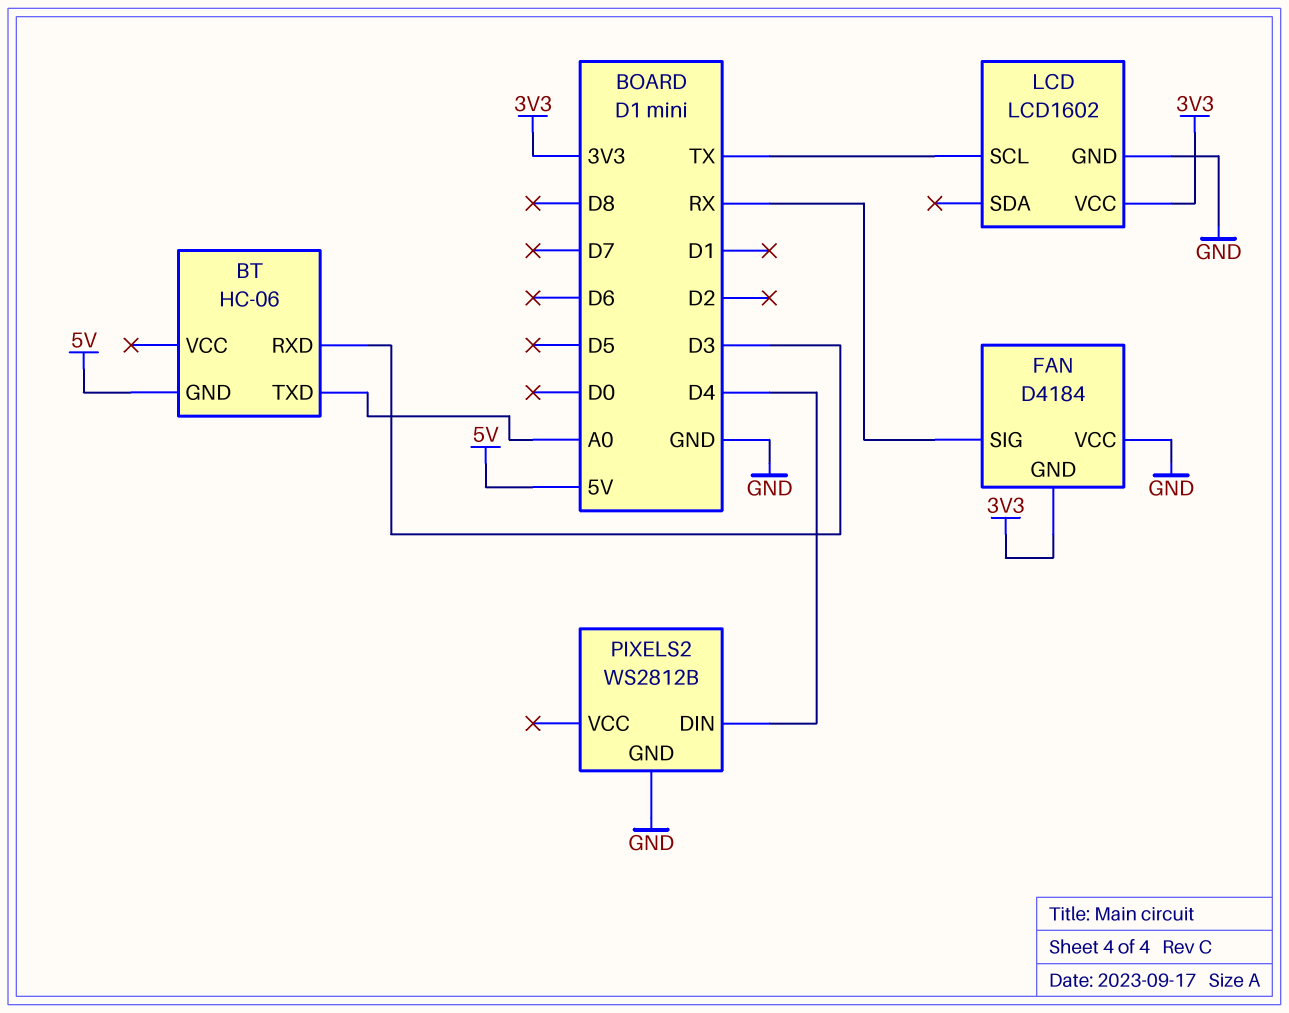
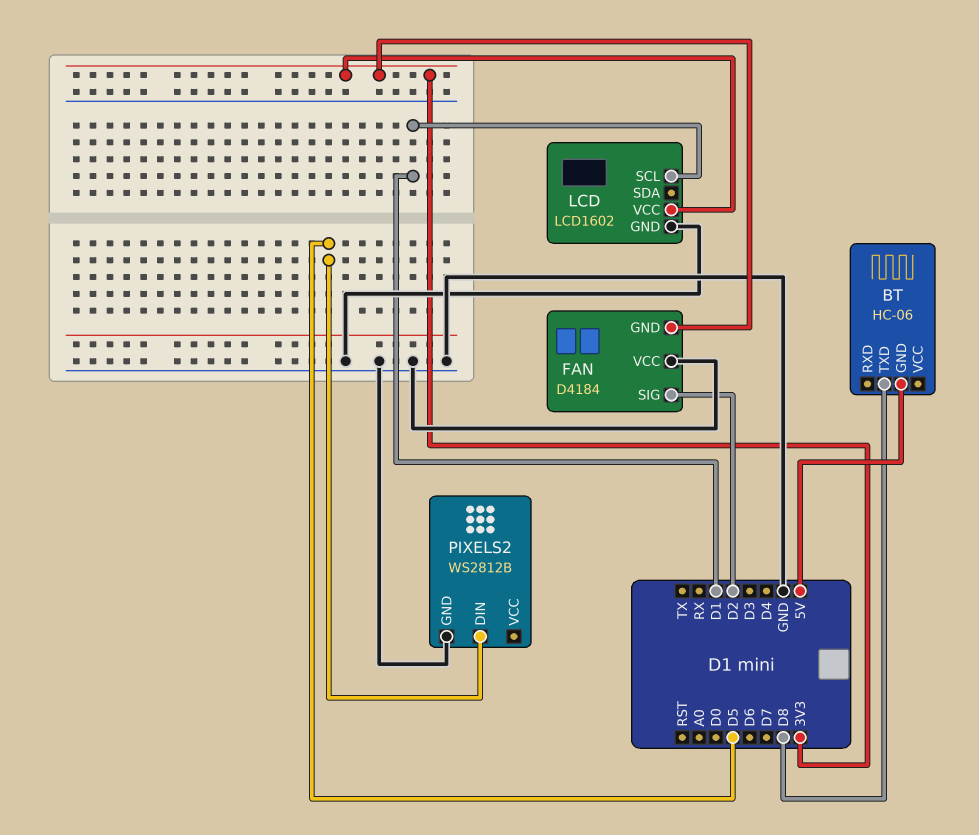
BT pin RXD: D3 -> none
BT pin TXD: A0 -> D8
FAN pin SIG: RX -> D2
LCD pin SCL: TX -> D1
PIXELS2 pin DIN: D4 -> D5

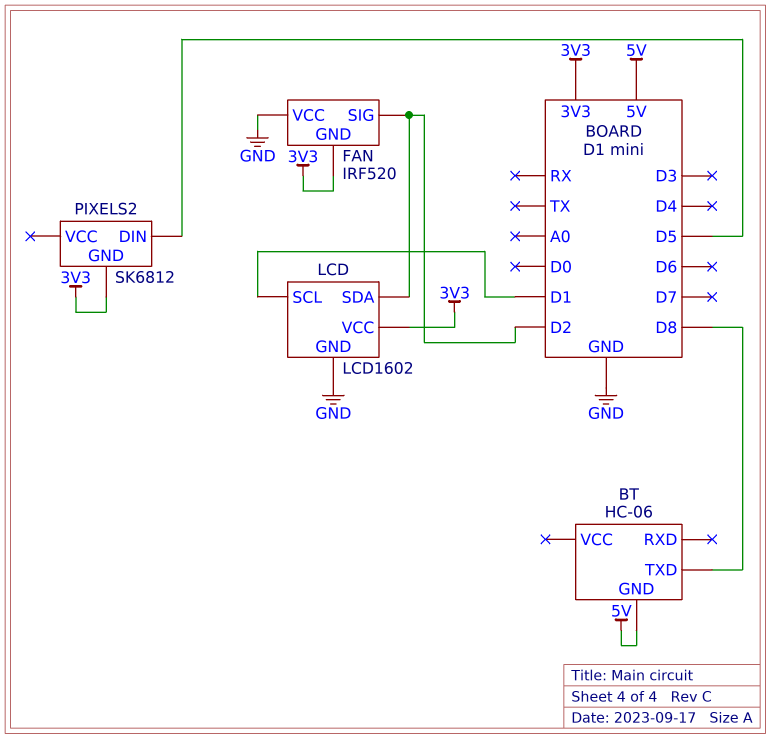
FAN: D4184 -> IRF520
LCD pin SDA: none -> D2
PIXELS2: WS2812B -> SK6812
PIXELS2 pin GND: GND -> 3V3

